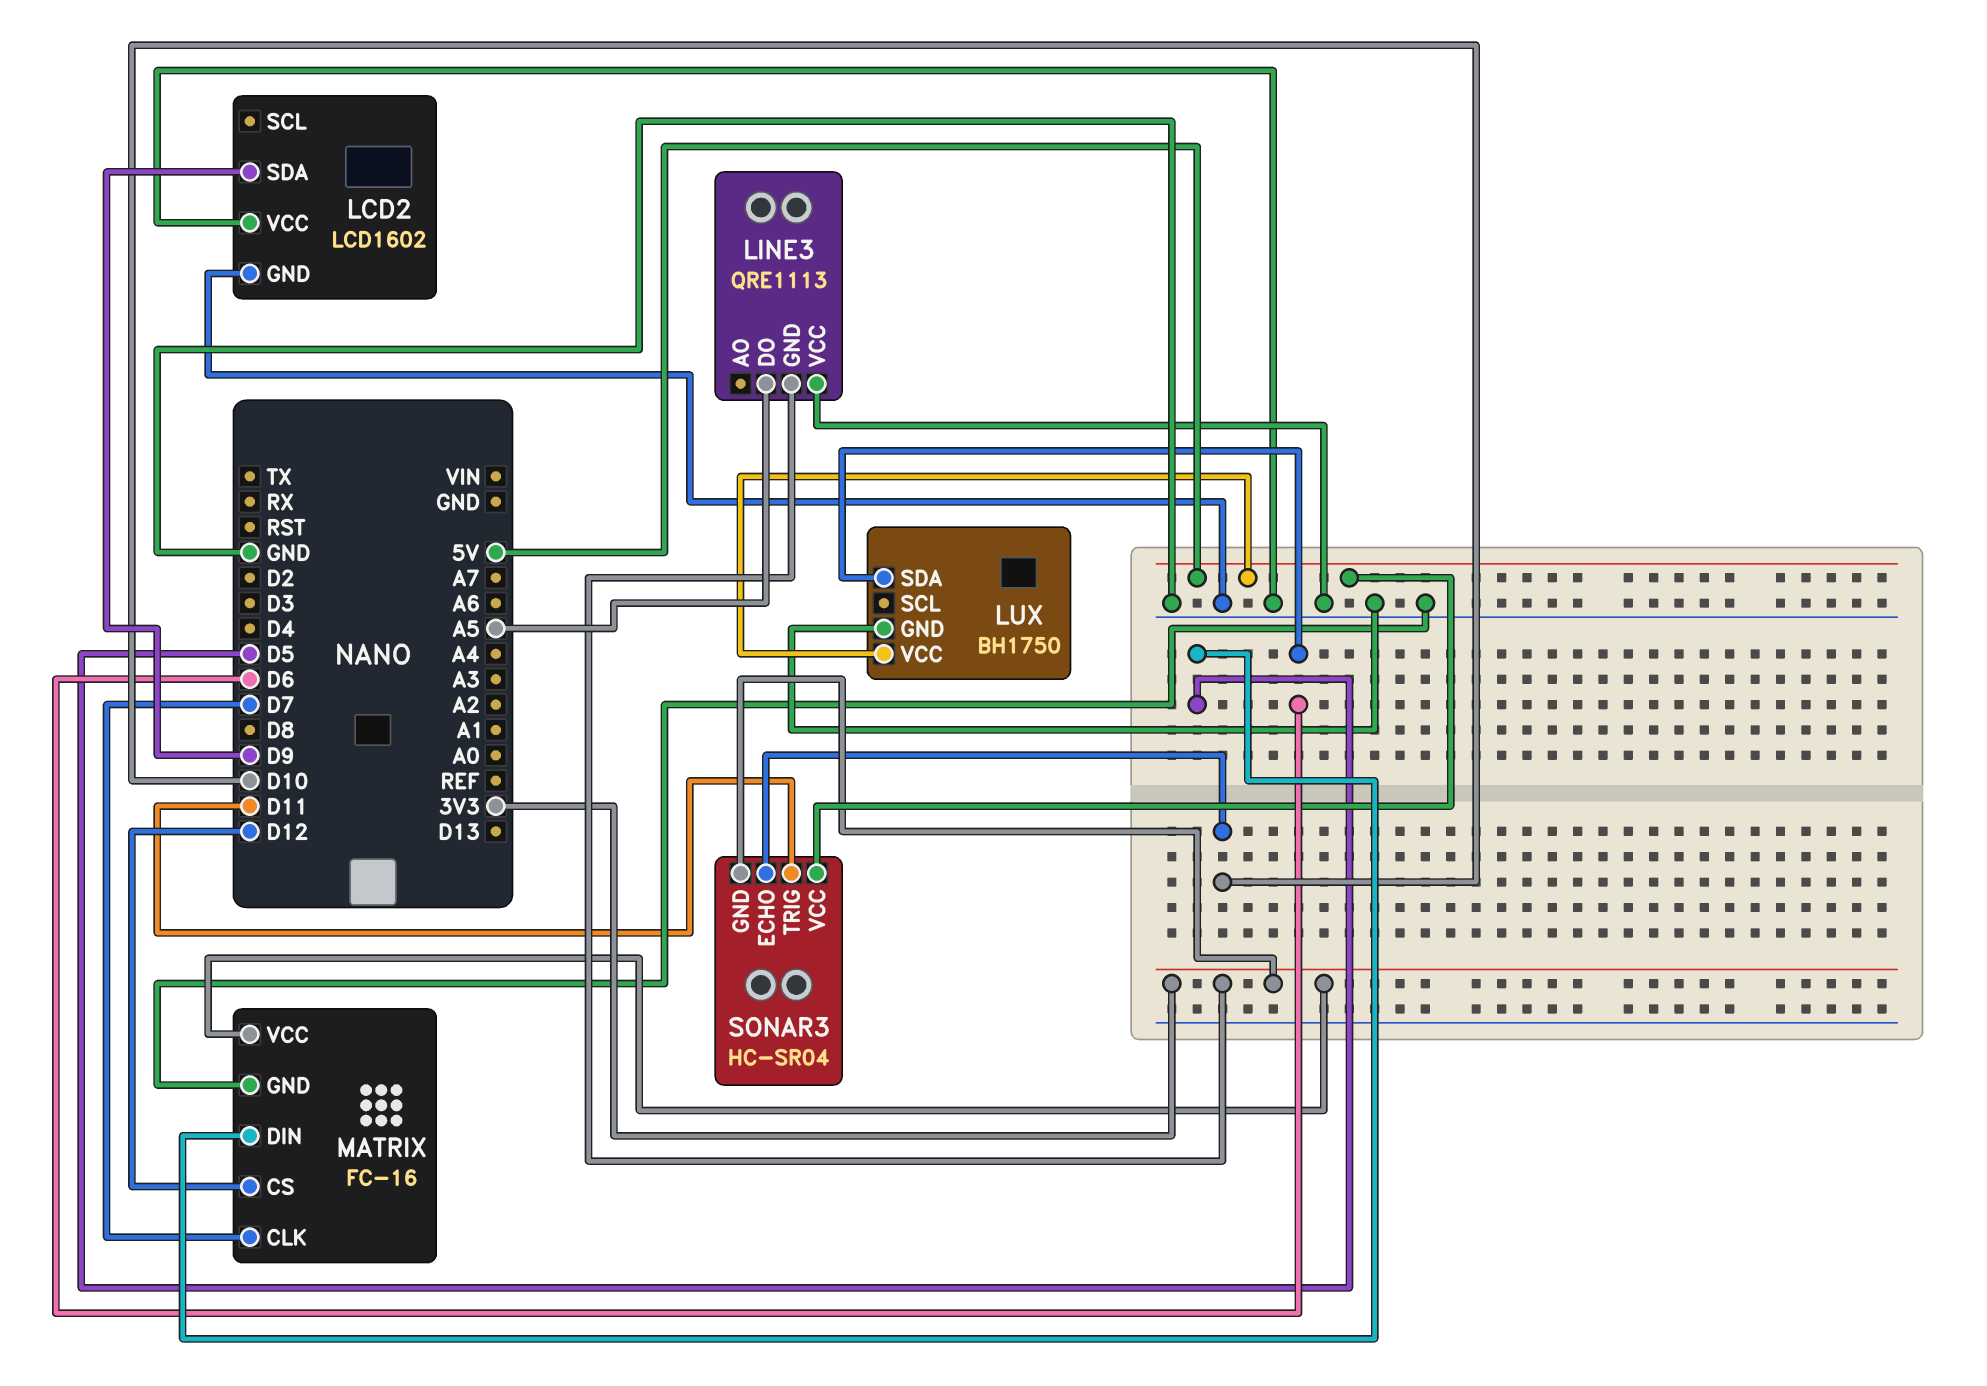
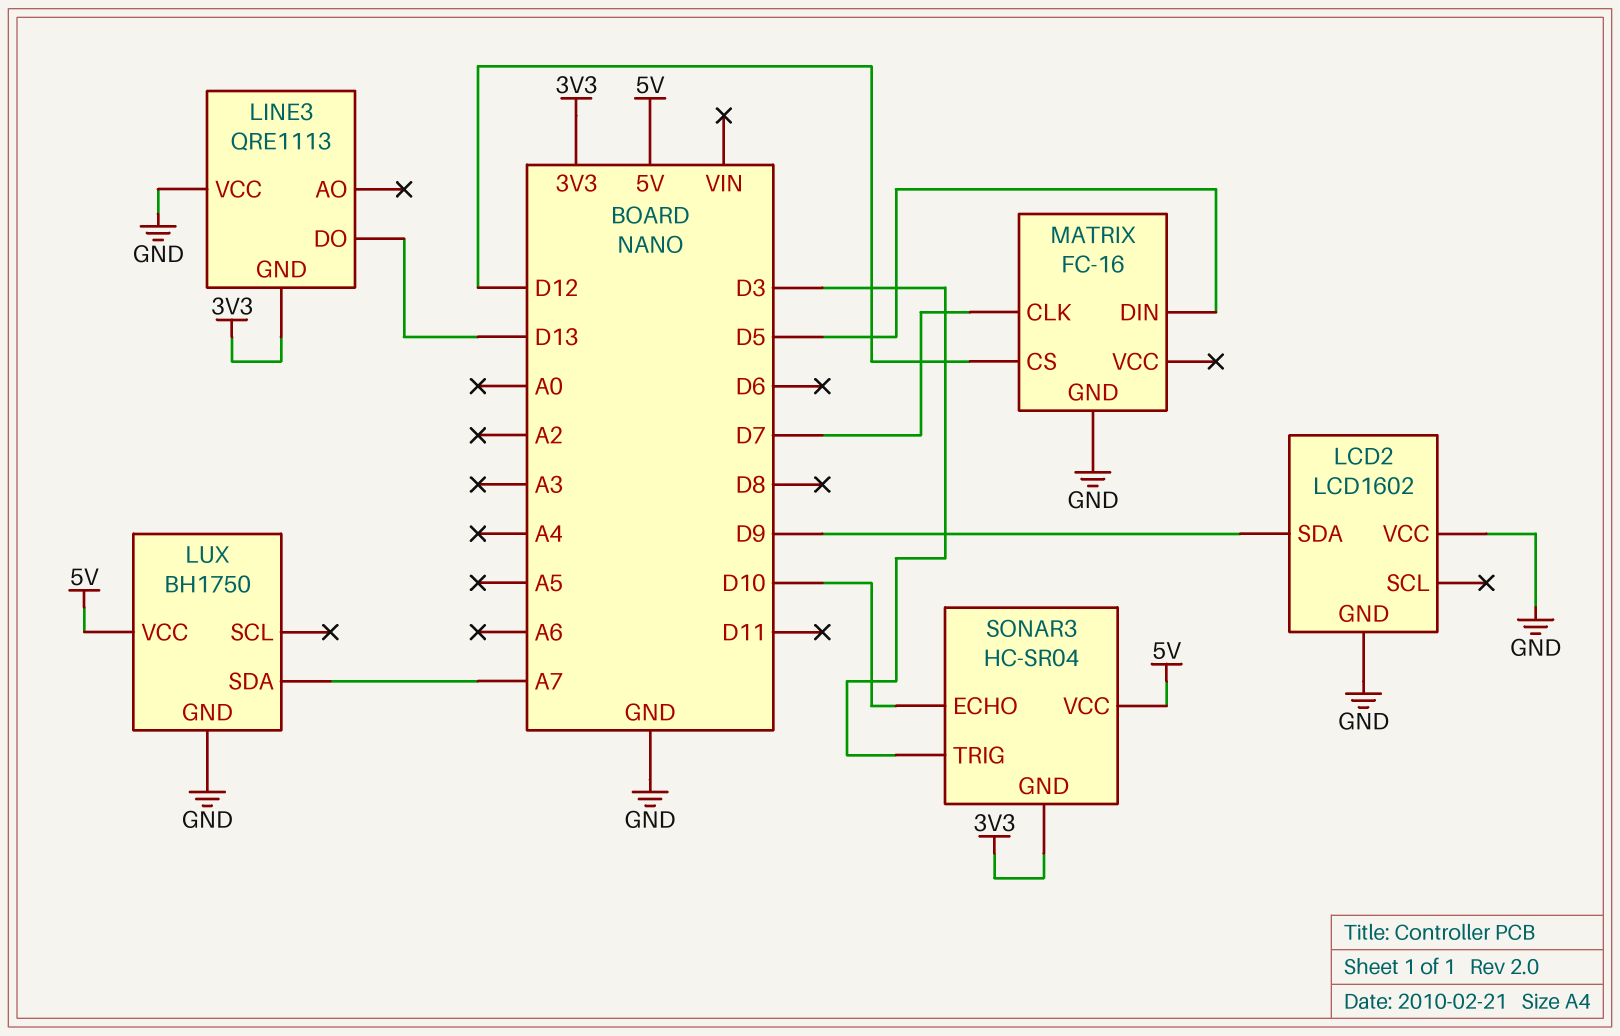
LINE3 pin DO: A5 -> D13
LUX pin SDA: D6 -> A7
MATRIX pin VCC: 3V3 -> none
SONAR3 pin TRIG: D11 -> D3

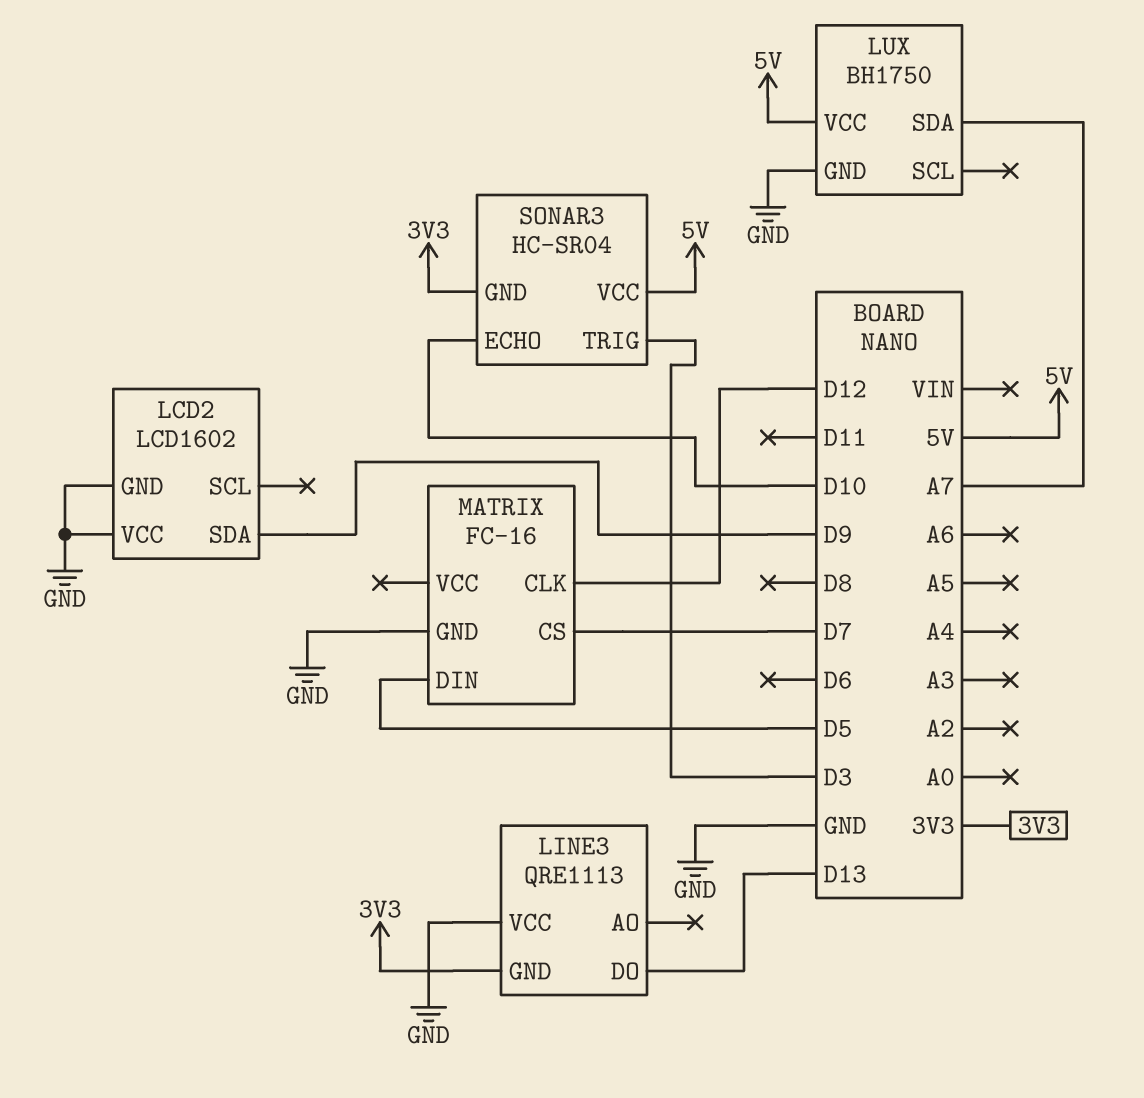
MATRIX pin CLK: D7 -> D12
MATRIX pin CS: D12 -> D7

